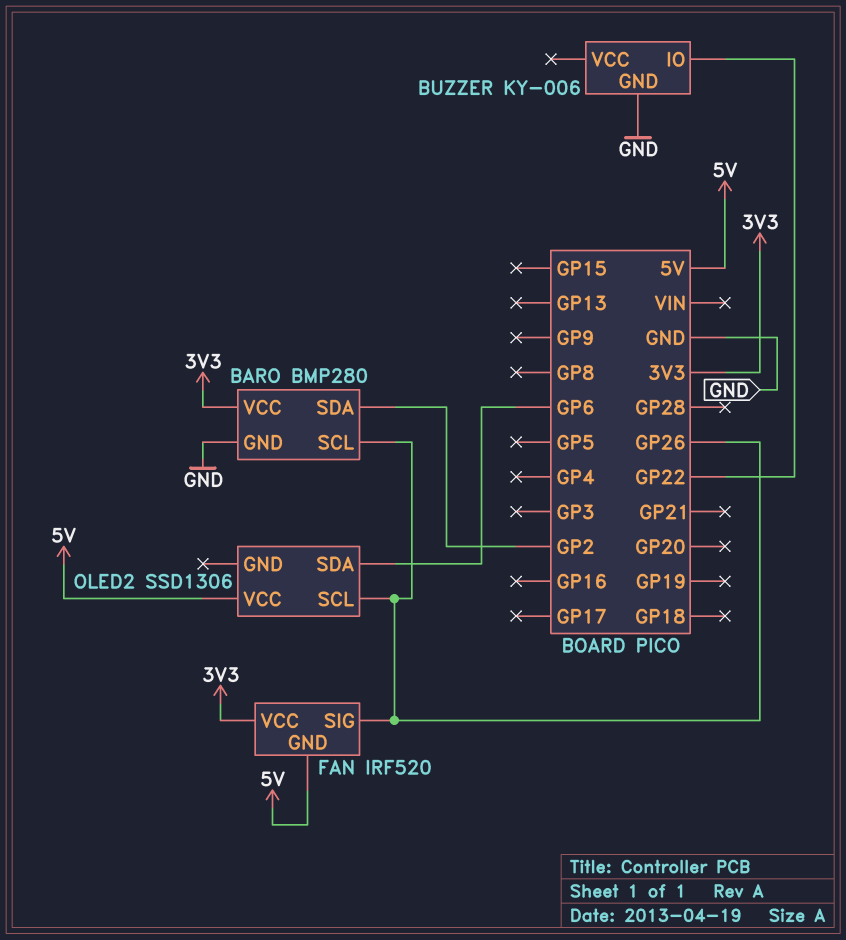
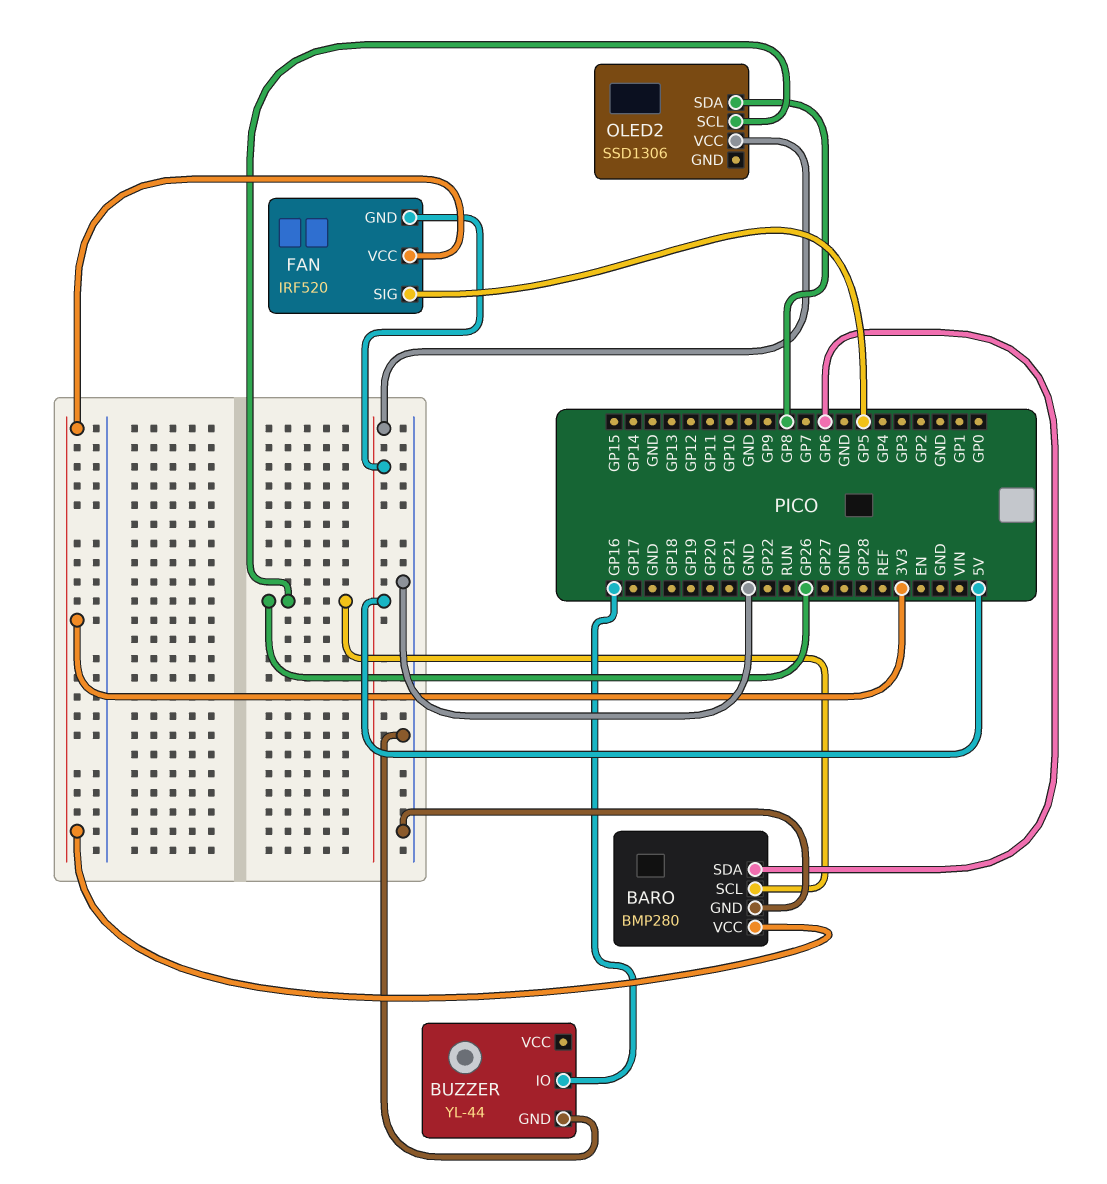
BARO pin SDA: GP2 -> GP6
BUZZER: KY-006 -> YL-44
BUZZER pin IO: GP22 -> GP16
FAN pin SIG: GP26 -> GP5
OLED2 pin SDA: GP6 -> GP8

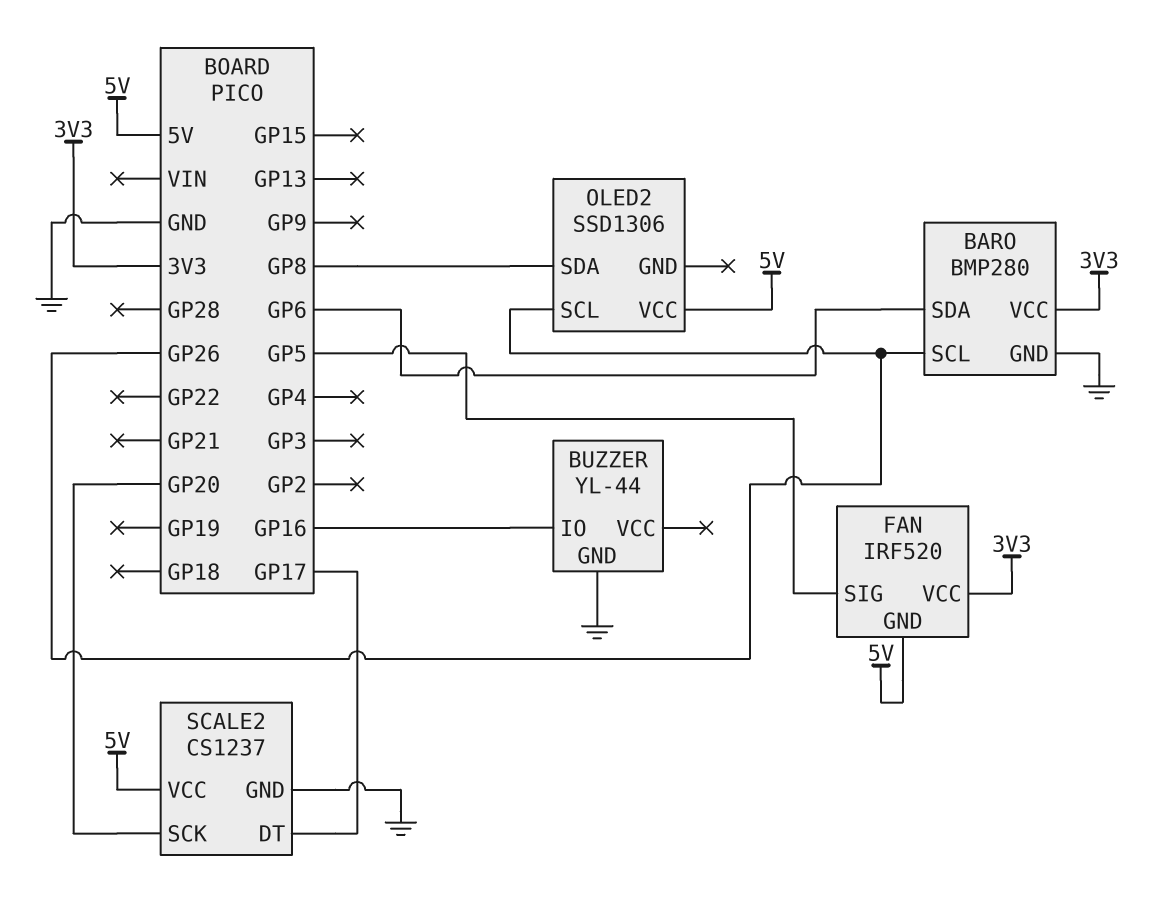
SCALE2: none -> CS1237
SCALE2 pin DT: none -> GP17
SCALE2 pin GND: none -> GND
SCALE2 pin SCK: none -> GP20
SCALE2 pin VCC: none -> 5V

